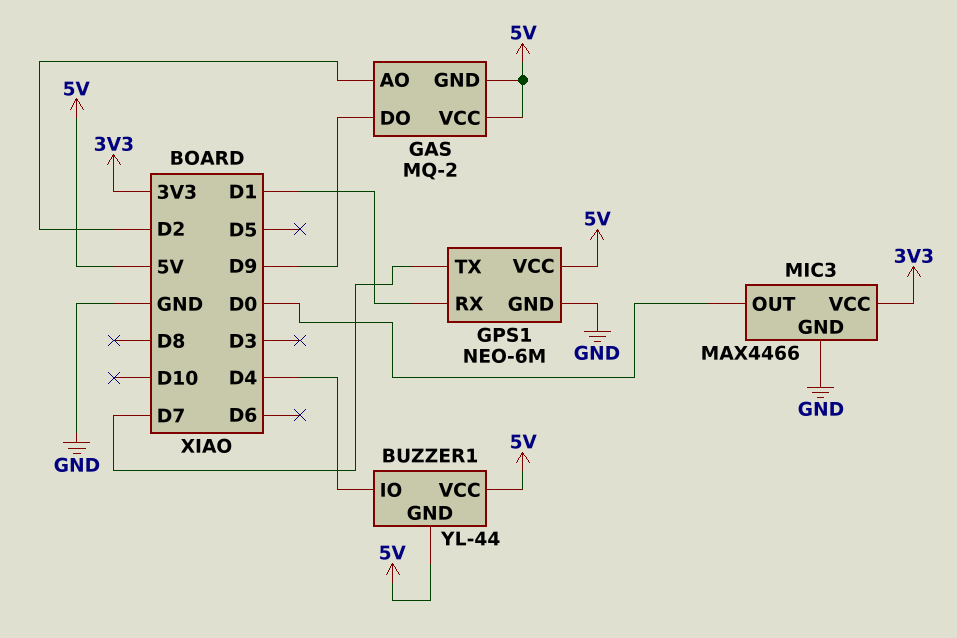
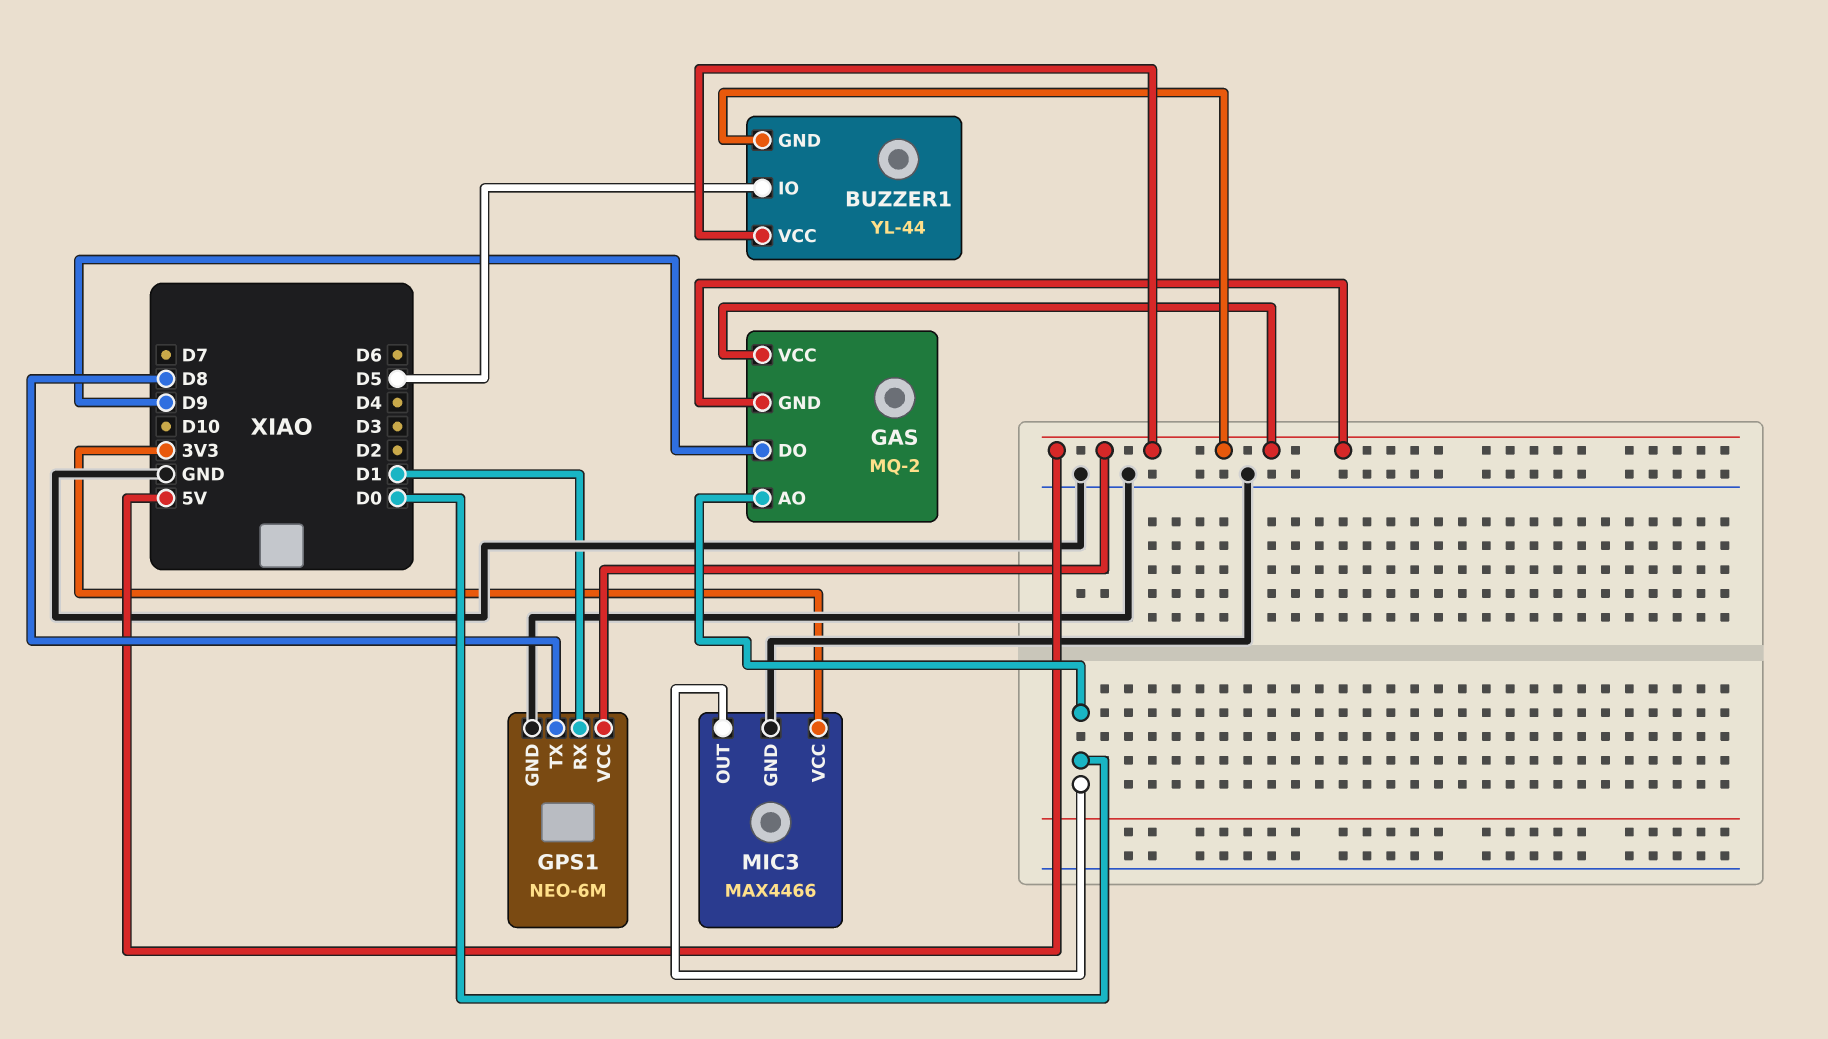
BUZZER1 pin IO: D4 -> D5
GAS pin AO: D2 -> D0
GPS1 pin TX: D7 -> D8

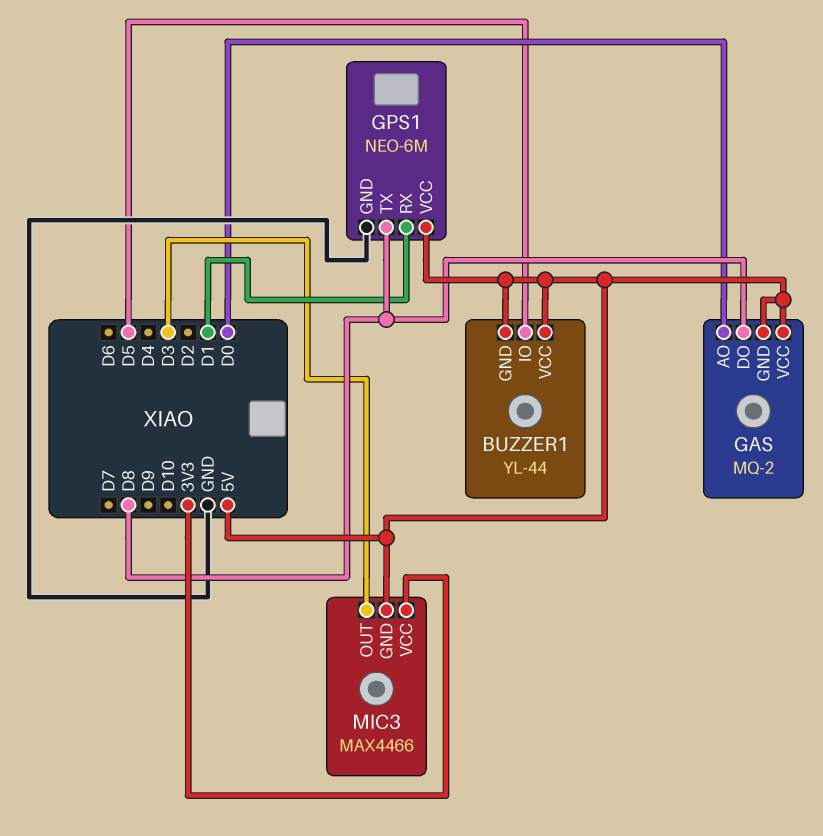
GAS pin DO: D9 -> D8
MIC3 pin GND: GND -> 5V
MIC3 pin OUT: D0 -> D3

